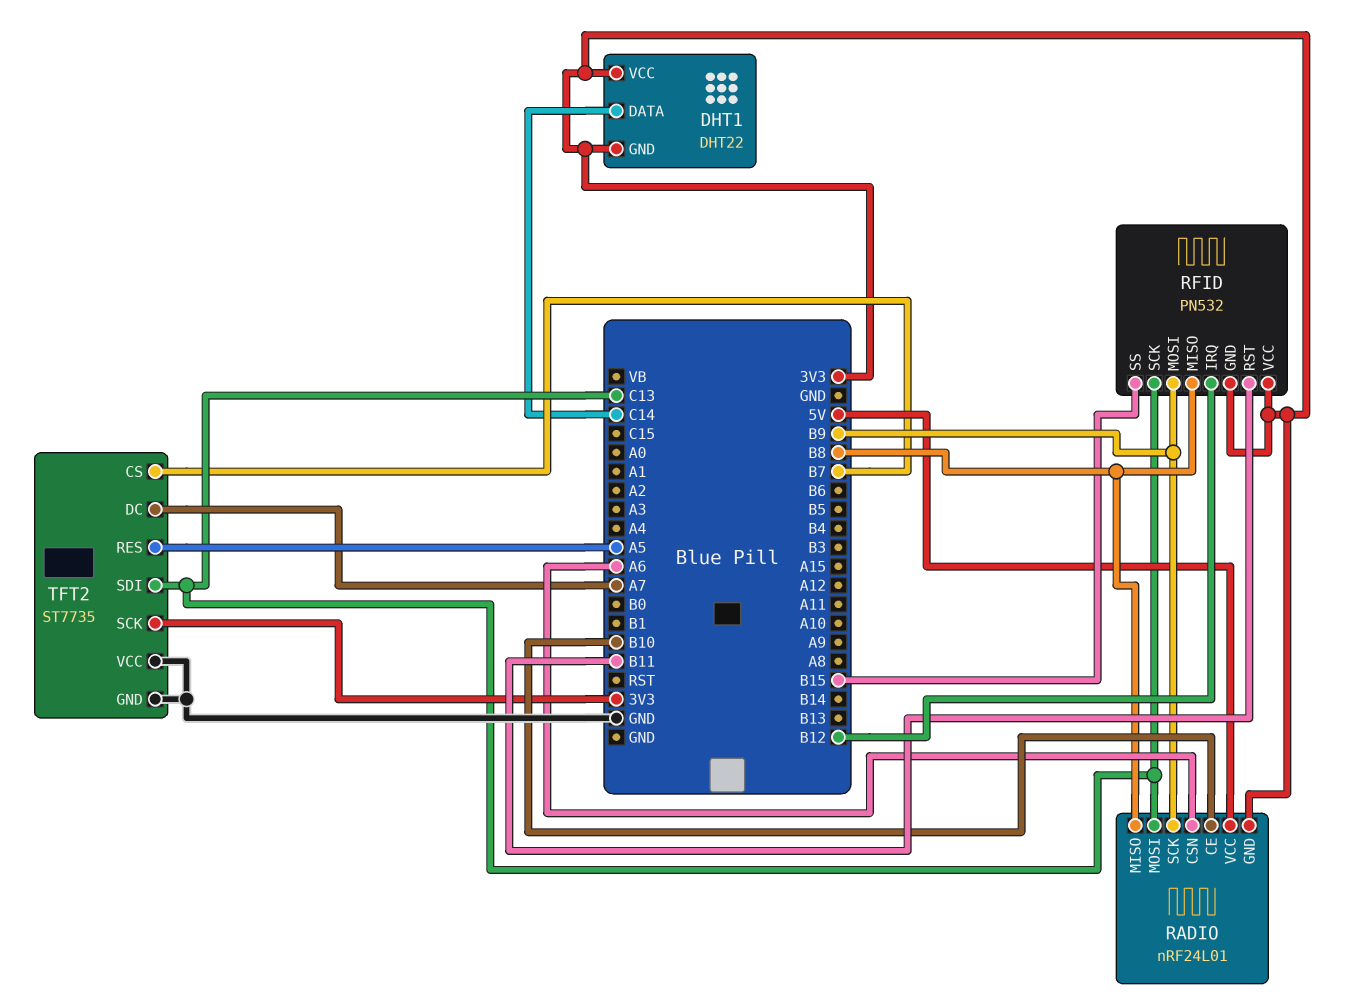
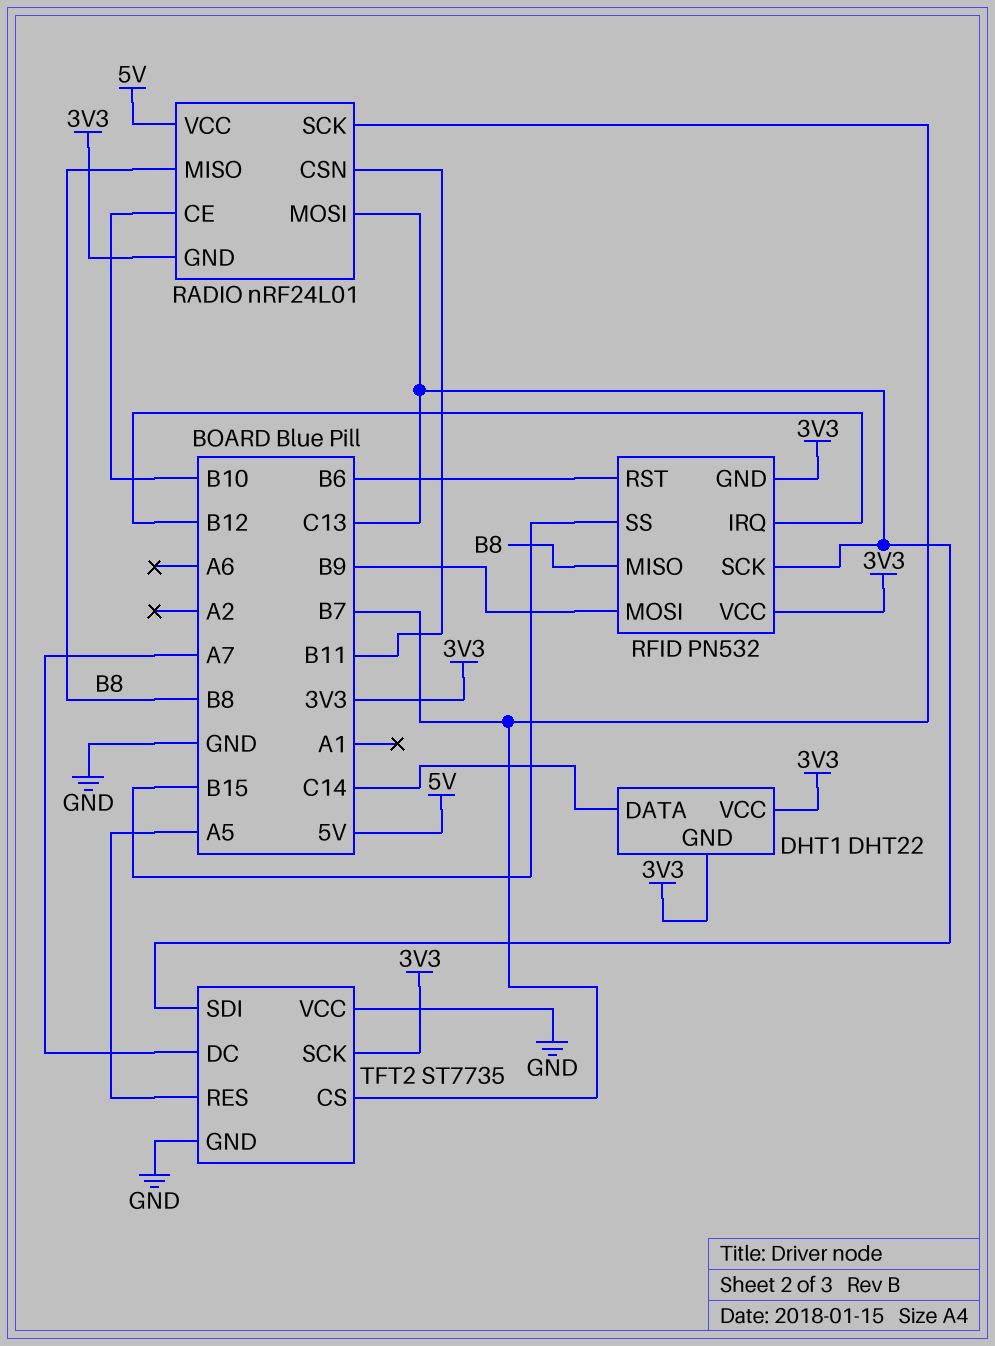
RADIO pin CSN: A6 -> B11
RADIO pin SCK: B9 -> B7
RFID pin RST: B11 -> B6

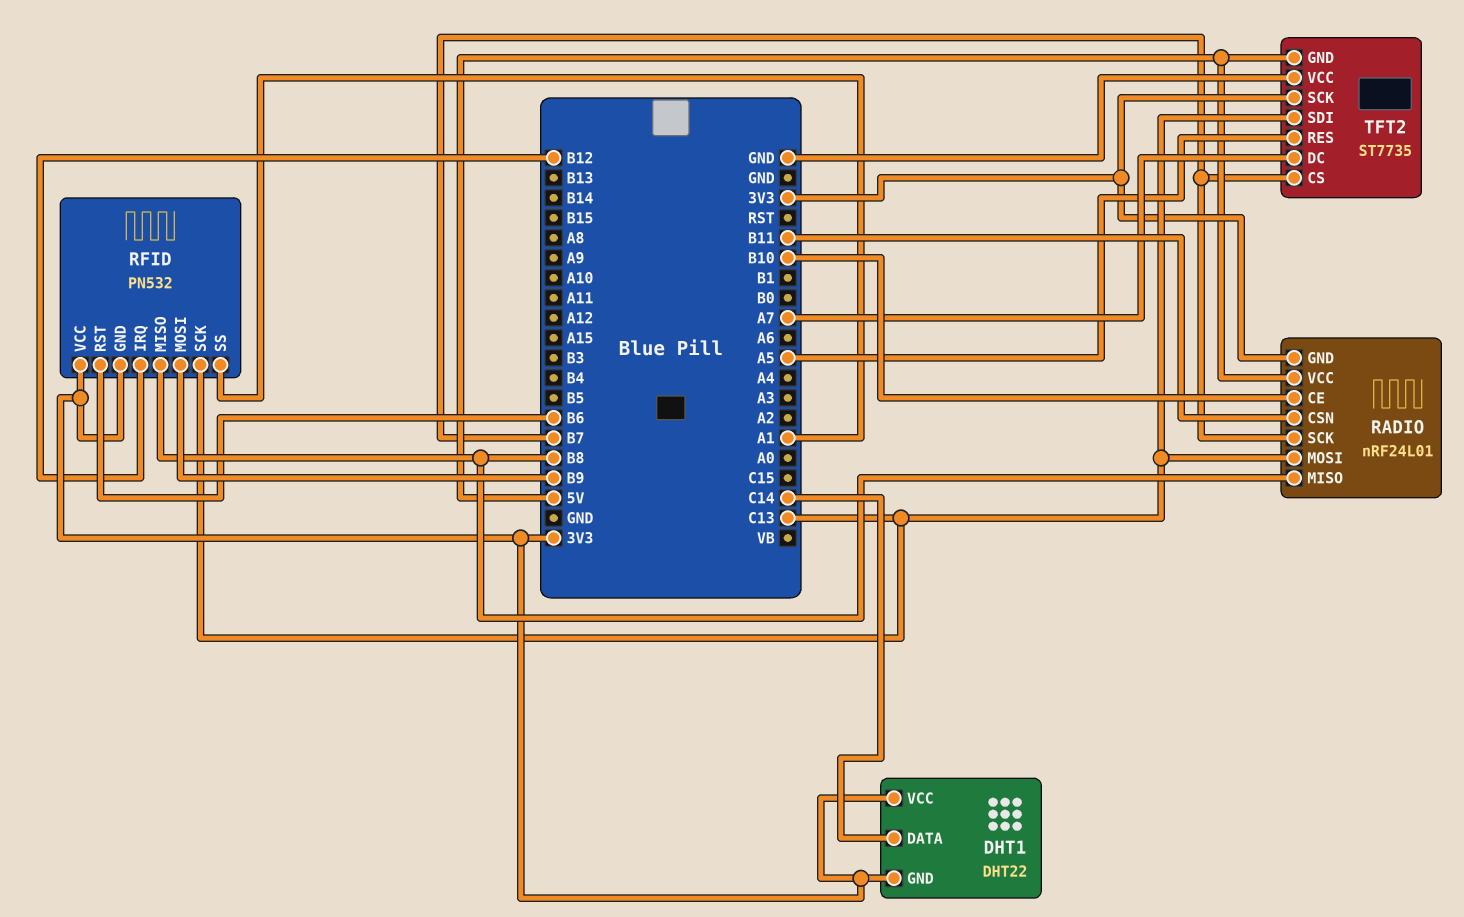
RFID pin SS: B15 -> A1
TFT2 pin GND: GND -> 5V

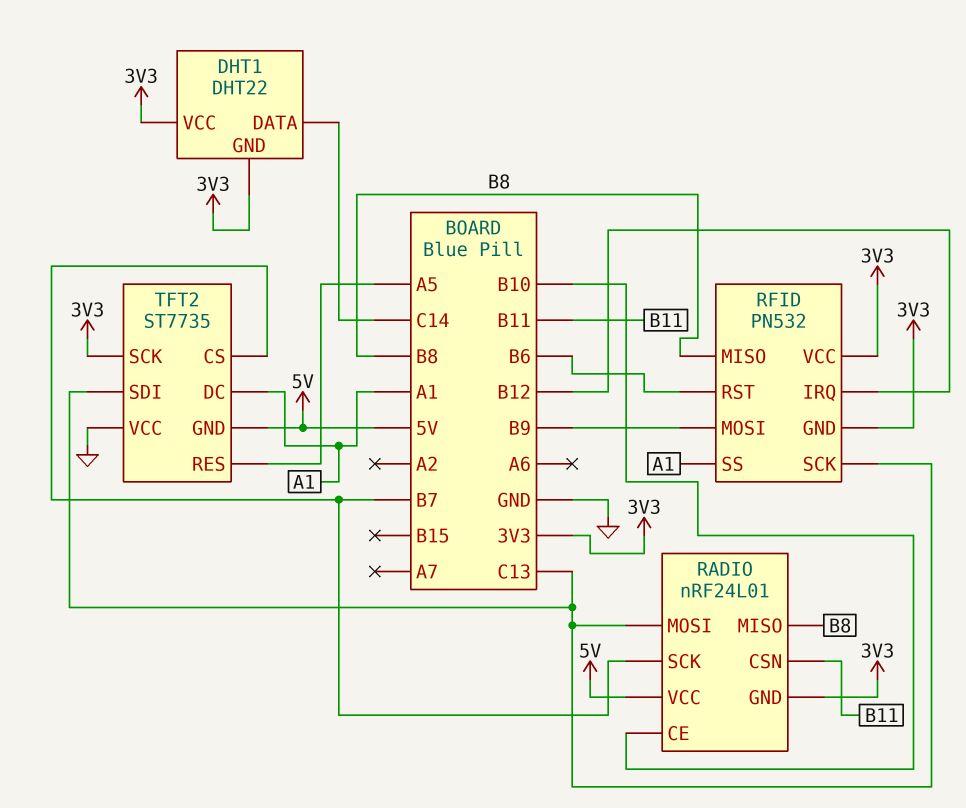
TFT2 pin DC: A7 -> A1

